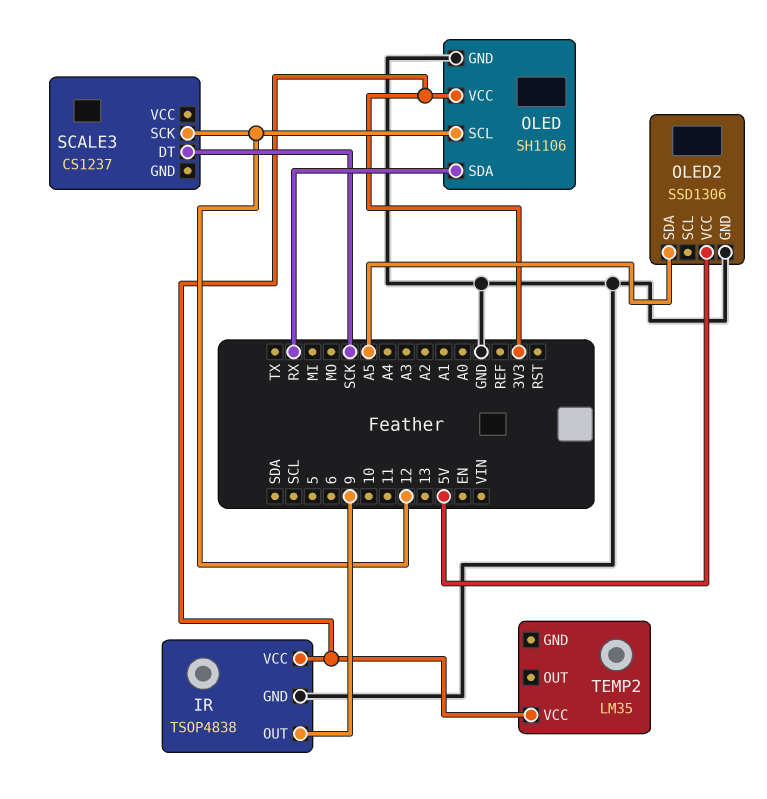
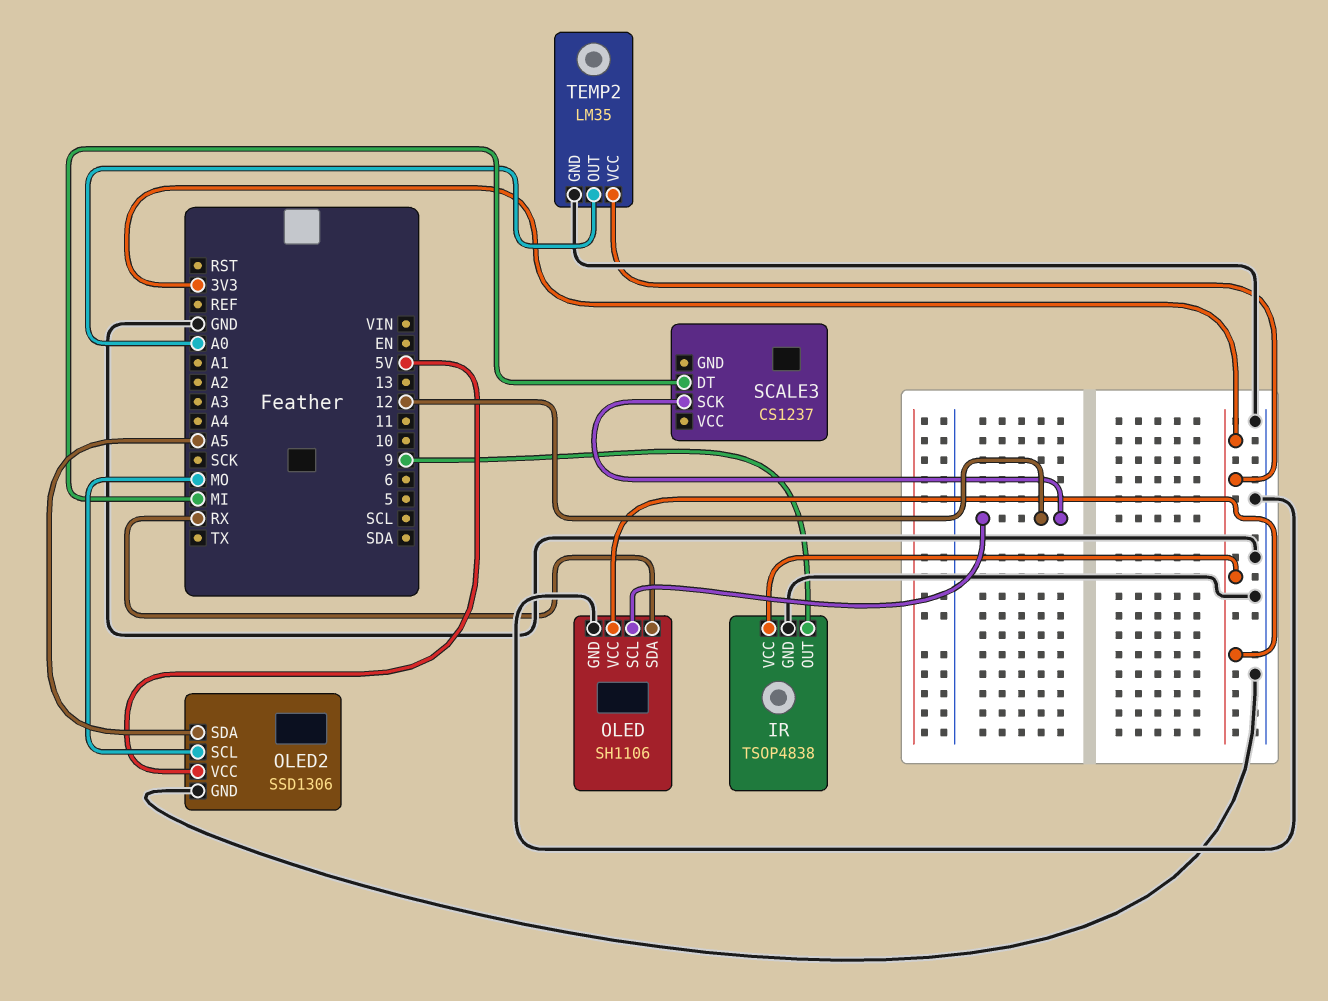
OLED2 pin SCL: none -> MO
SCALE3 pin DT: SCK -> MI
TEMP2 pin GND: none -> GND
TEMP2 pin OUT: none -> A0

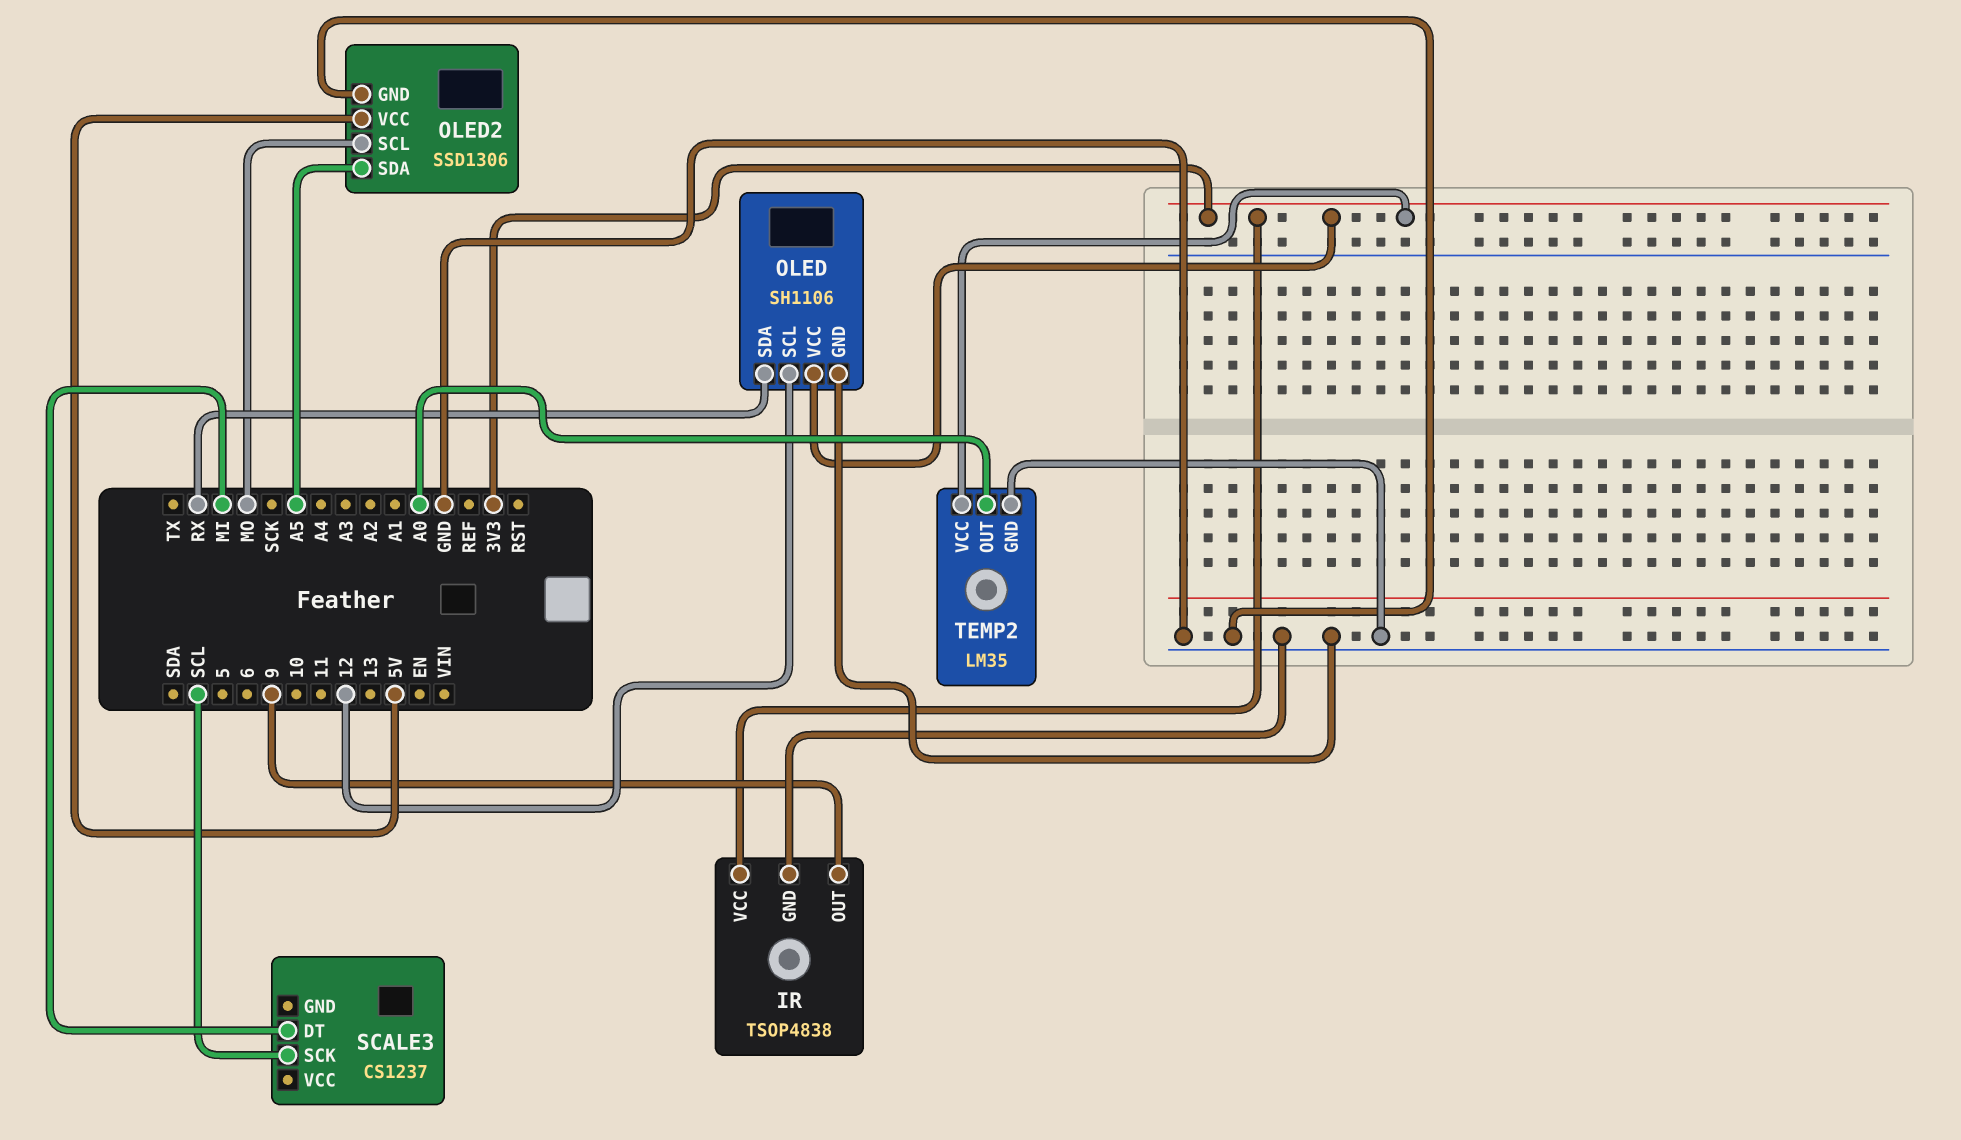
SCALE3 pin SCK: 12 -> SCL

